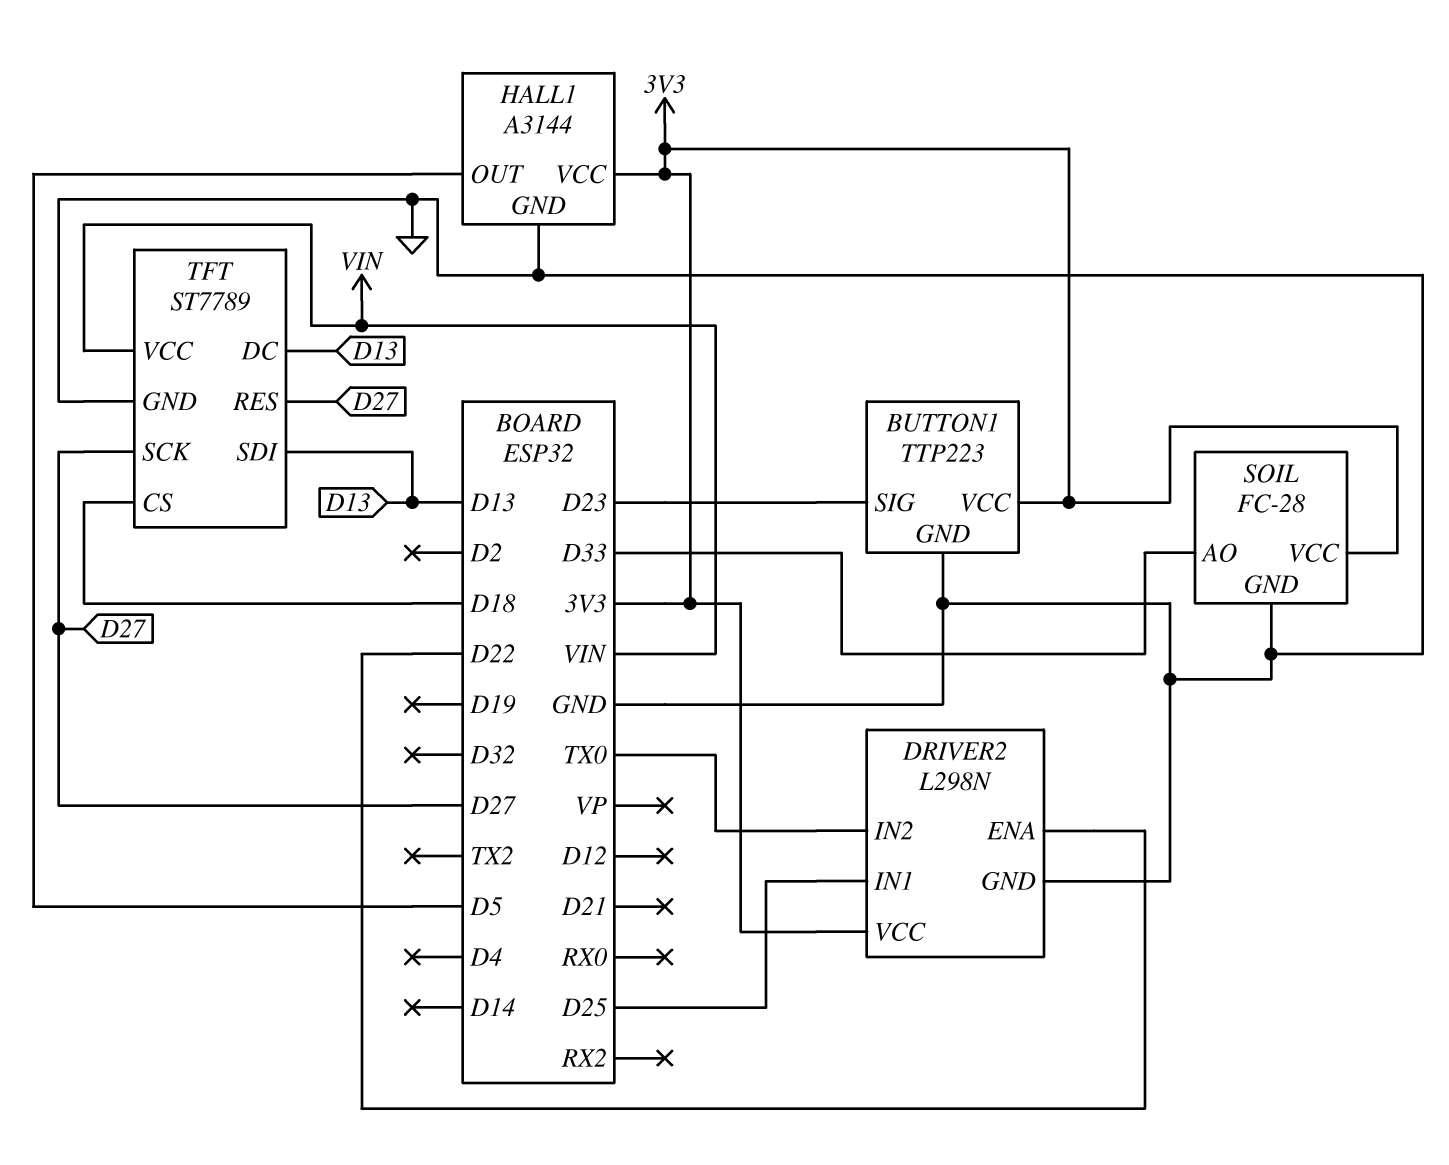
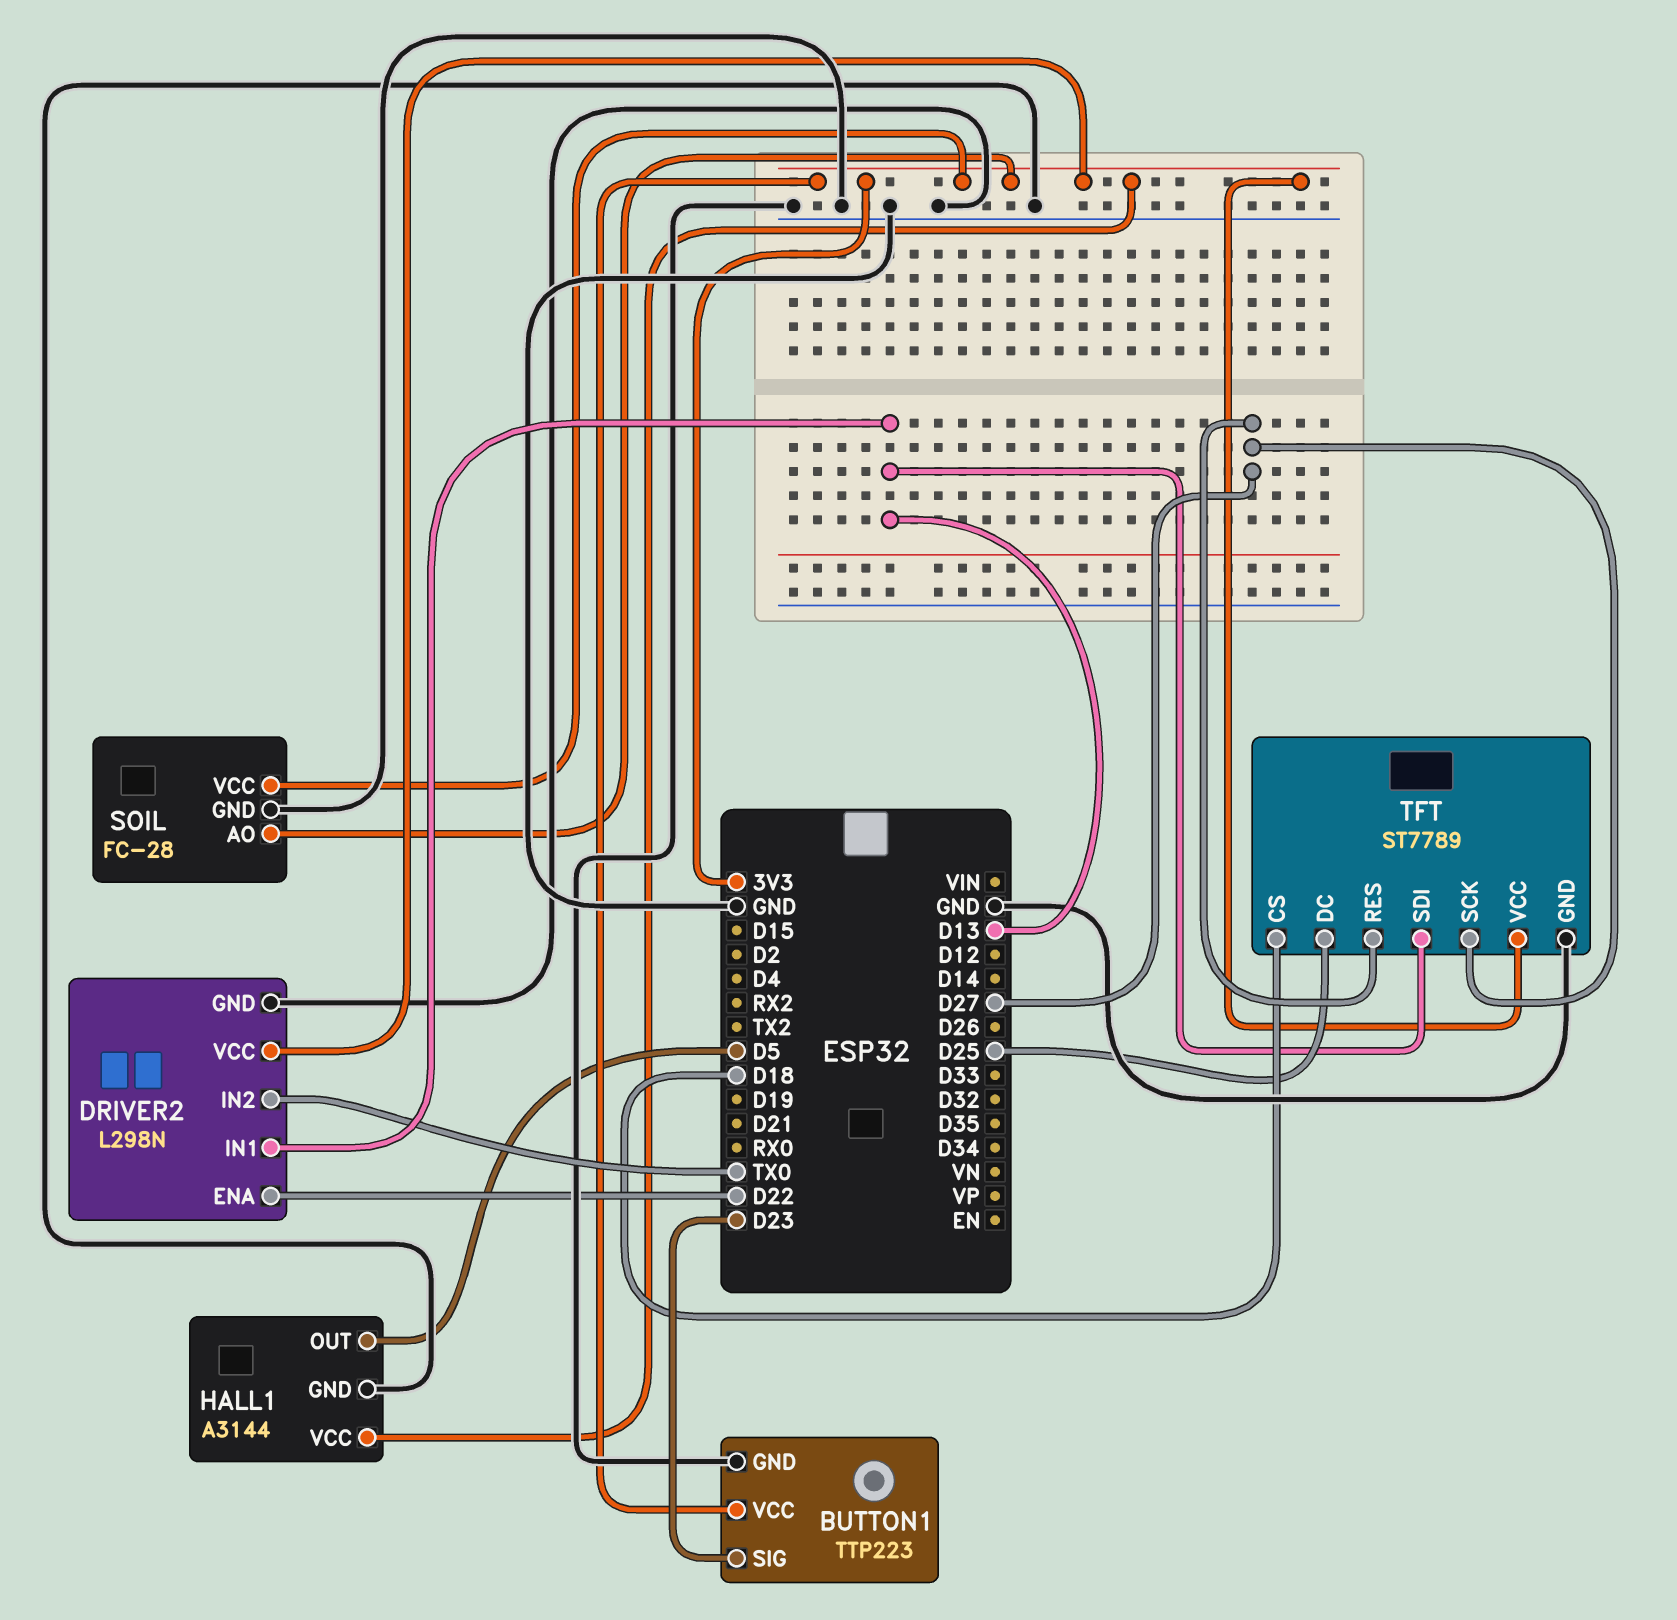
DRIVER2 pin IN1: D25 -> D13
SOIL pin AO: D33 -> 3V3
TFT pin DC: D13 -> D25
TFT pin VCC: VIN -> 3V3

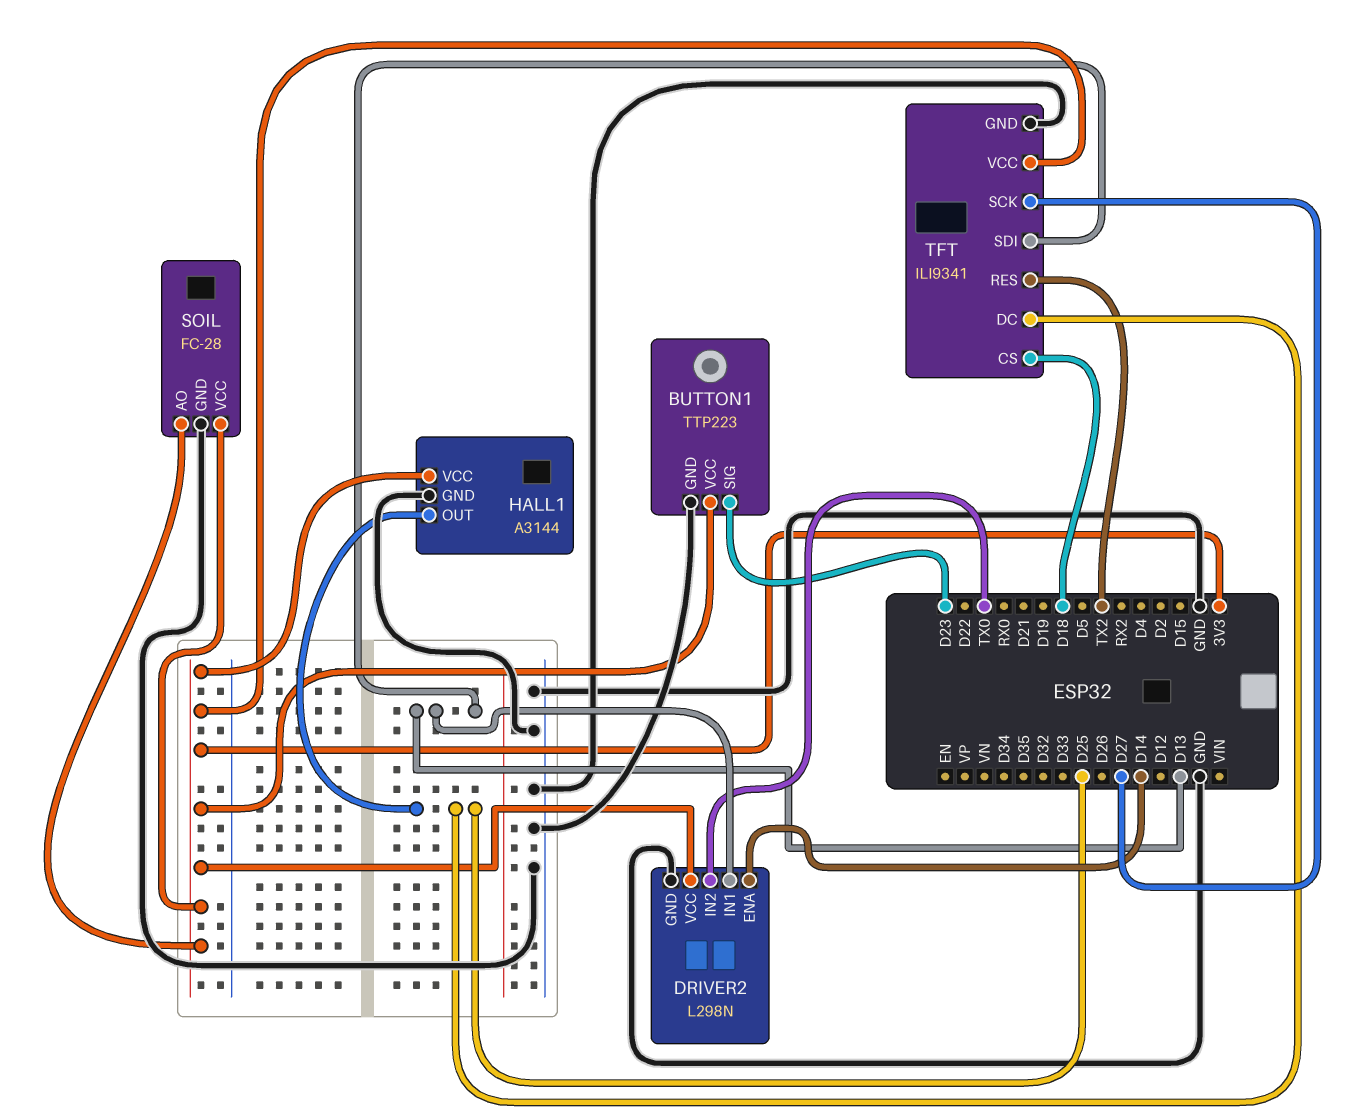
DRIVER2 pin ENA: D22 -> D14
HALL1 pin OUT: D5 -> D25
TFT: ST7789 -> ILI9341
TFT pin RES: D27 -> TX2

